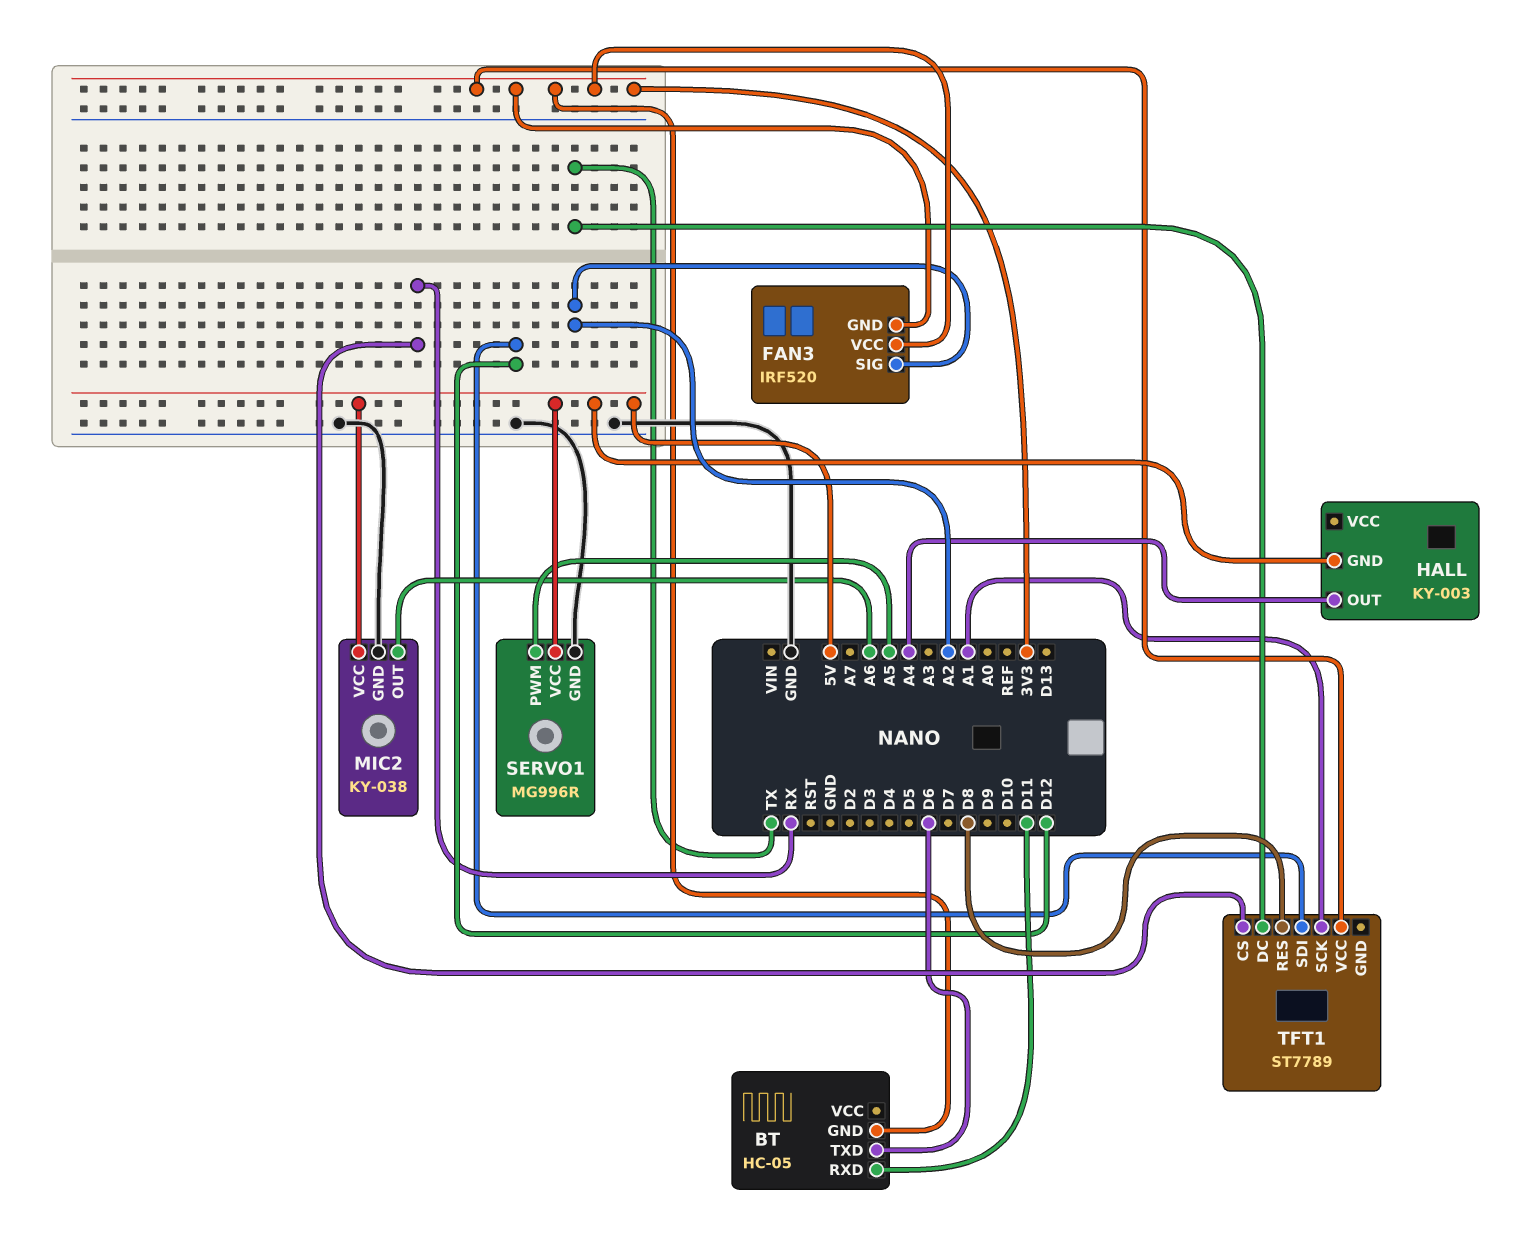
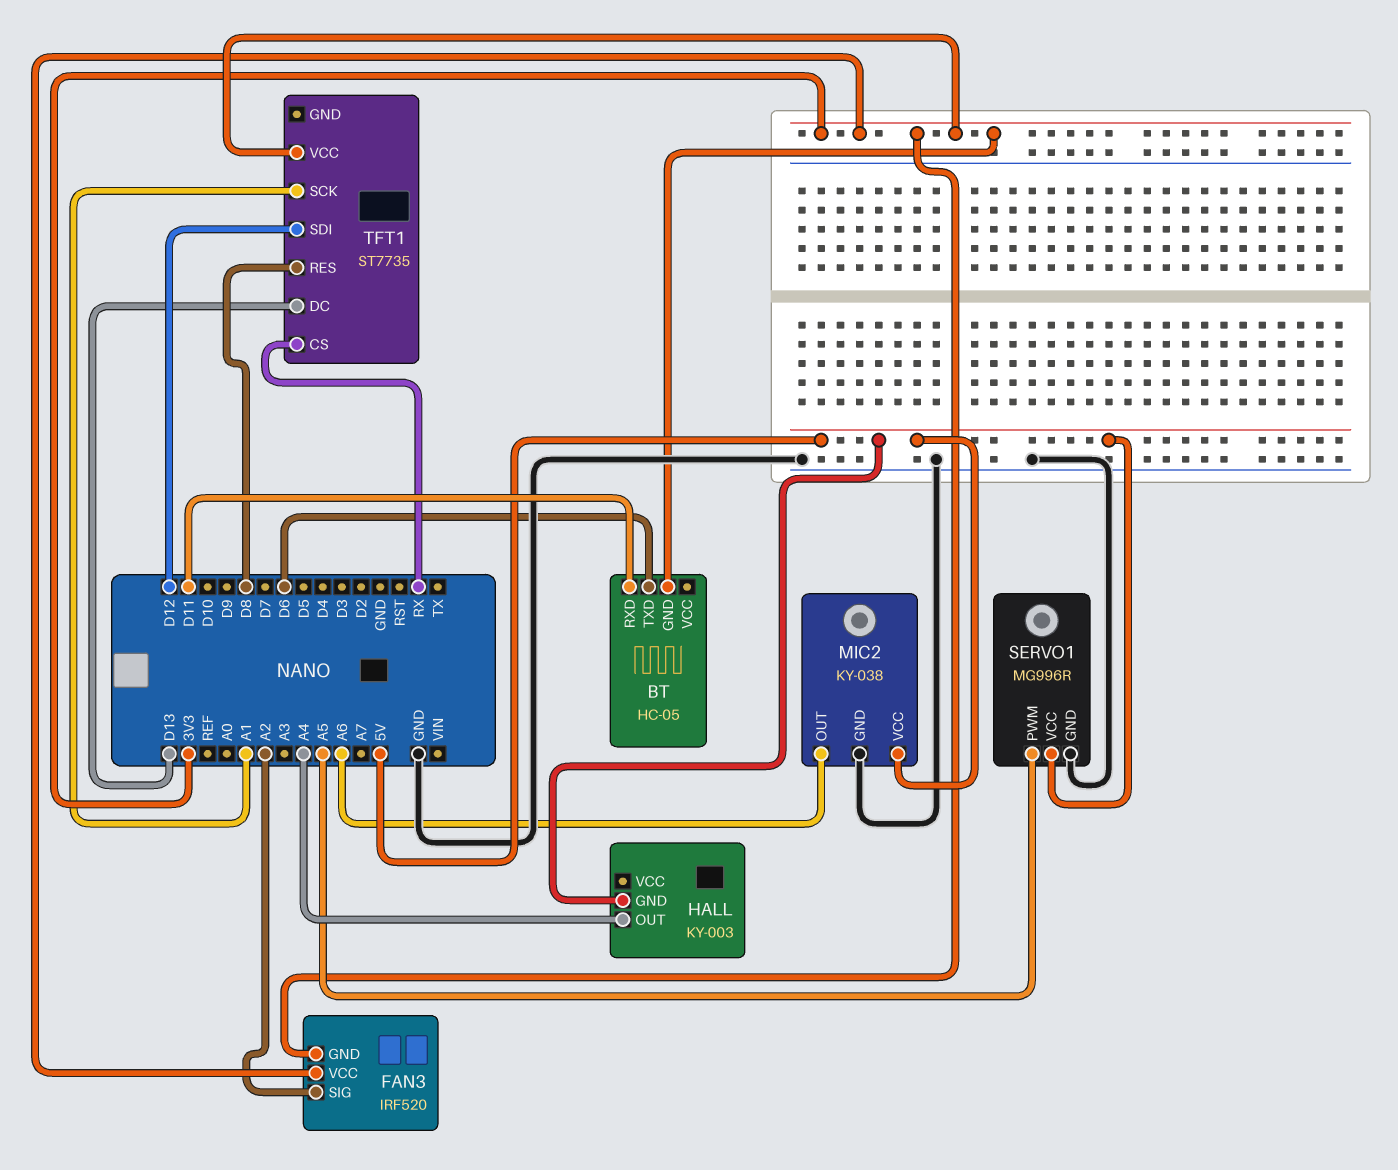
TFT1: ST7789 -> ST7735
TFT1 pin DC: TX -> D13

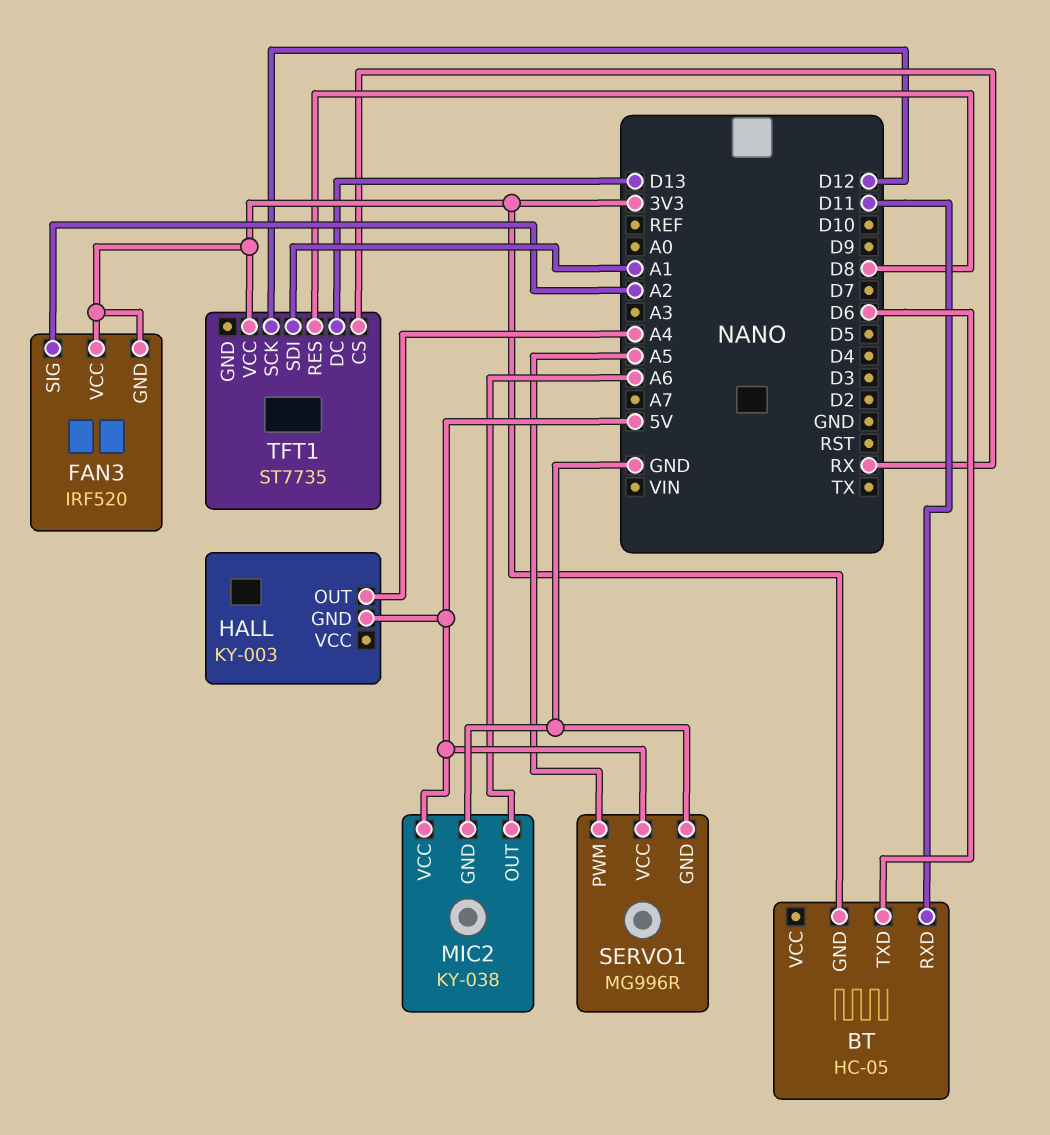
TFT1 pin SCK: A1 -> D12
TFT1 pin SDI: D12 -> A1

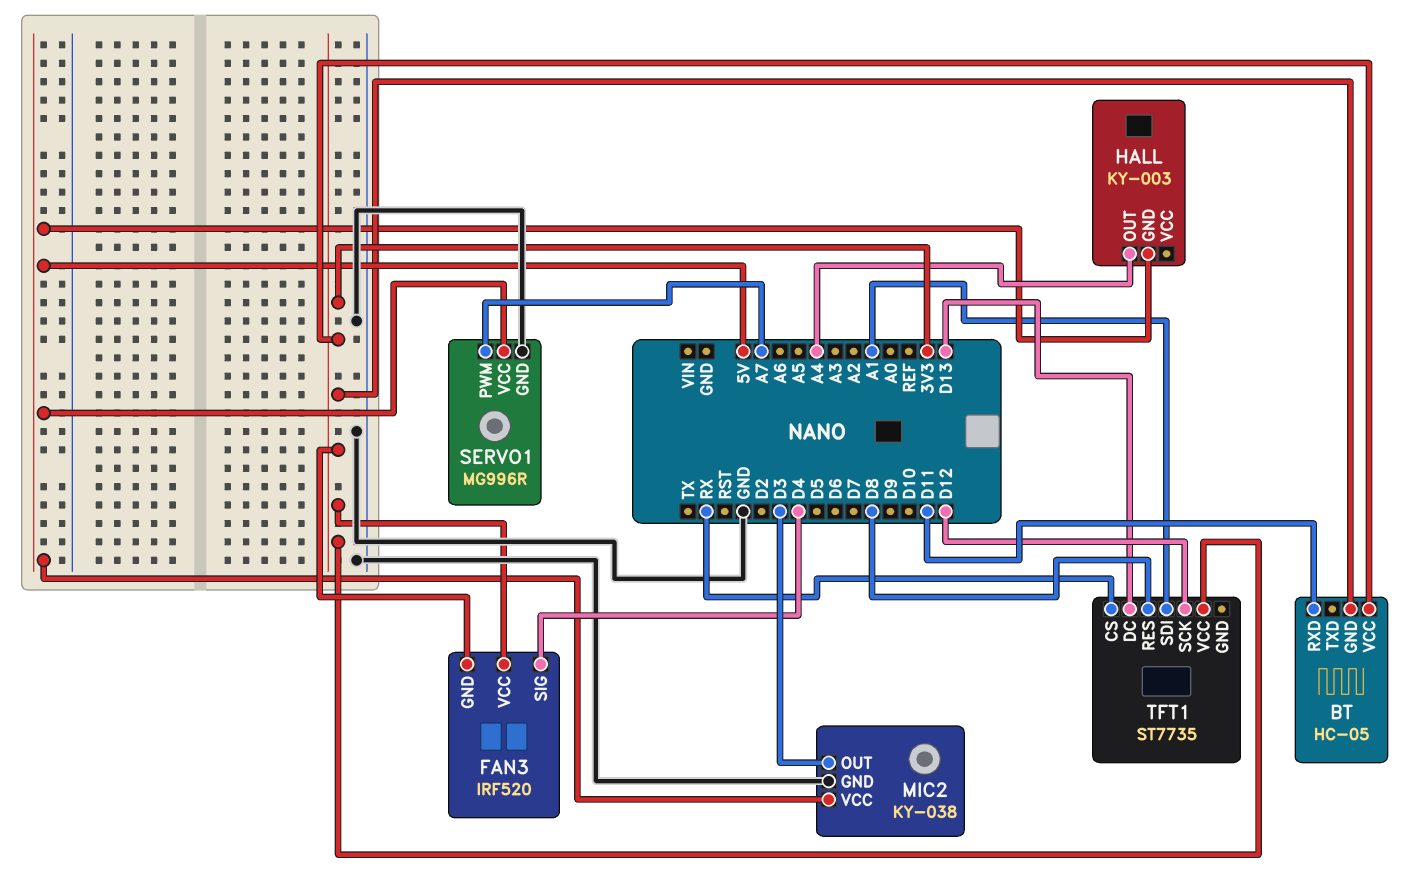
BT pin TXD: D6 -> none
BT pin VCC: none -> 3V3
FAN3 pin SIG: A2 -> D4
MIC2 pin OUT: A6 -> D3
SERVO1 pin PWM: A5 -> A7

